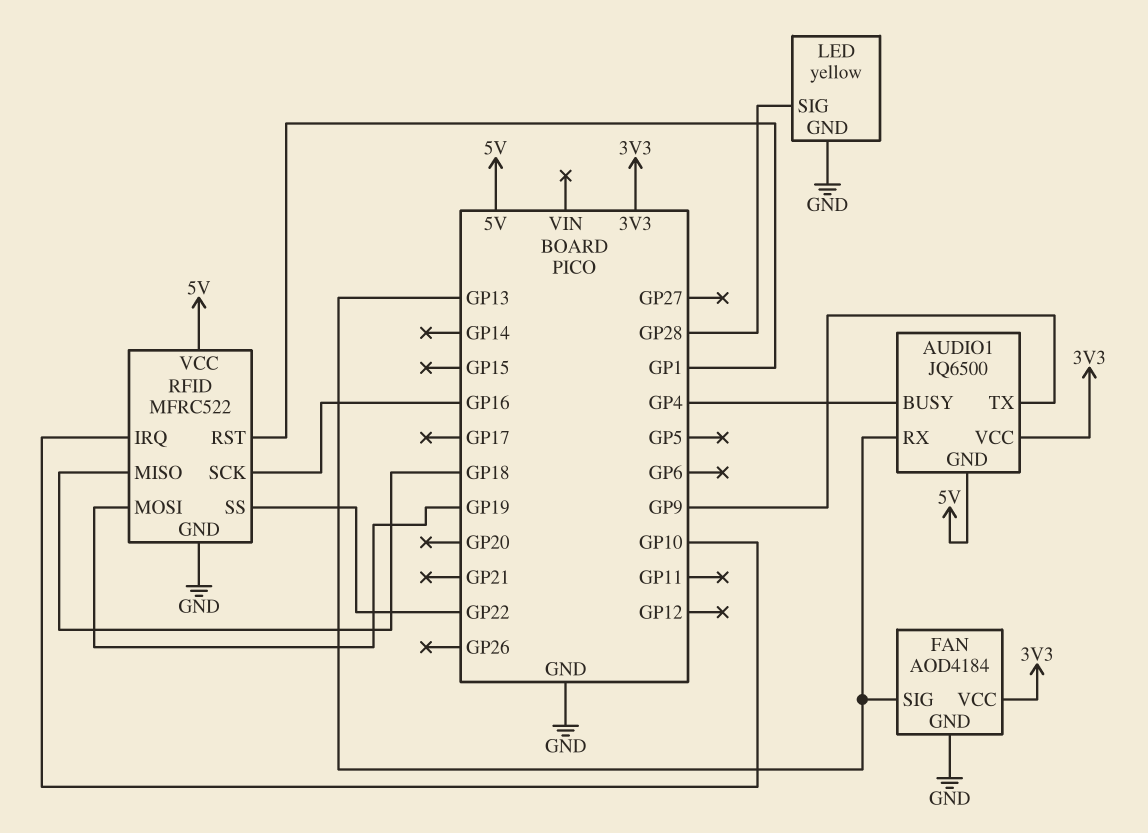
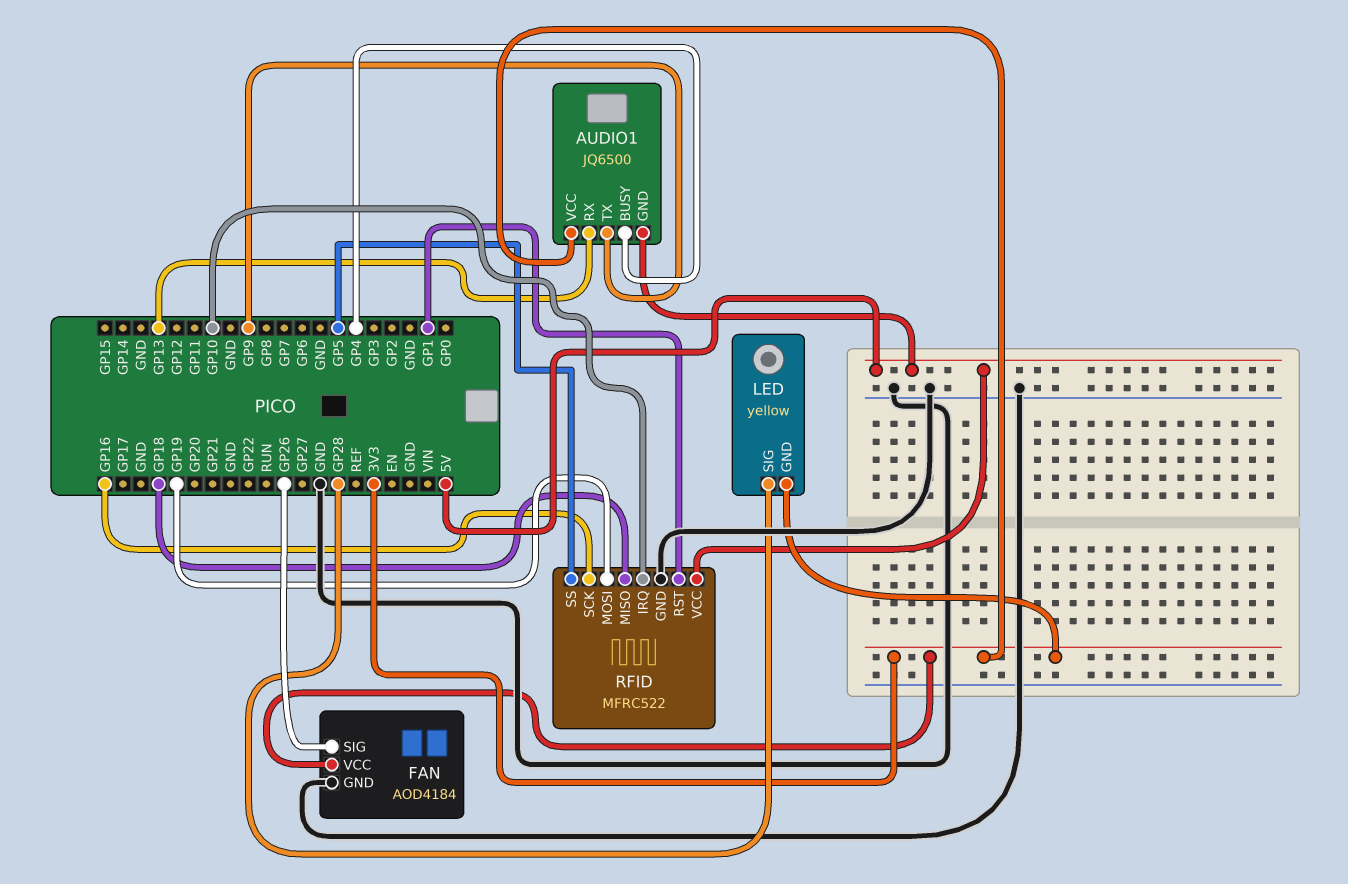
FAN pin SIG: GP13 -> GP26
LED pin GND: GND -> 3V3
RFID pin SS: GP22 -> GP5

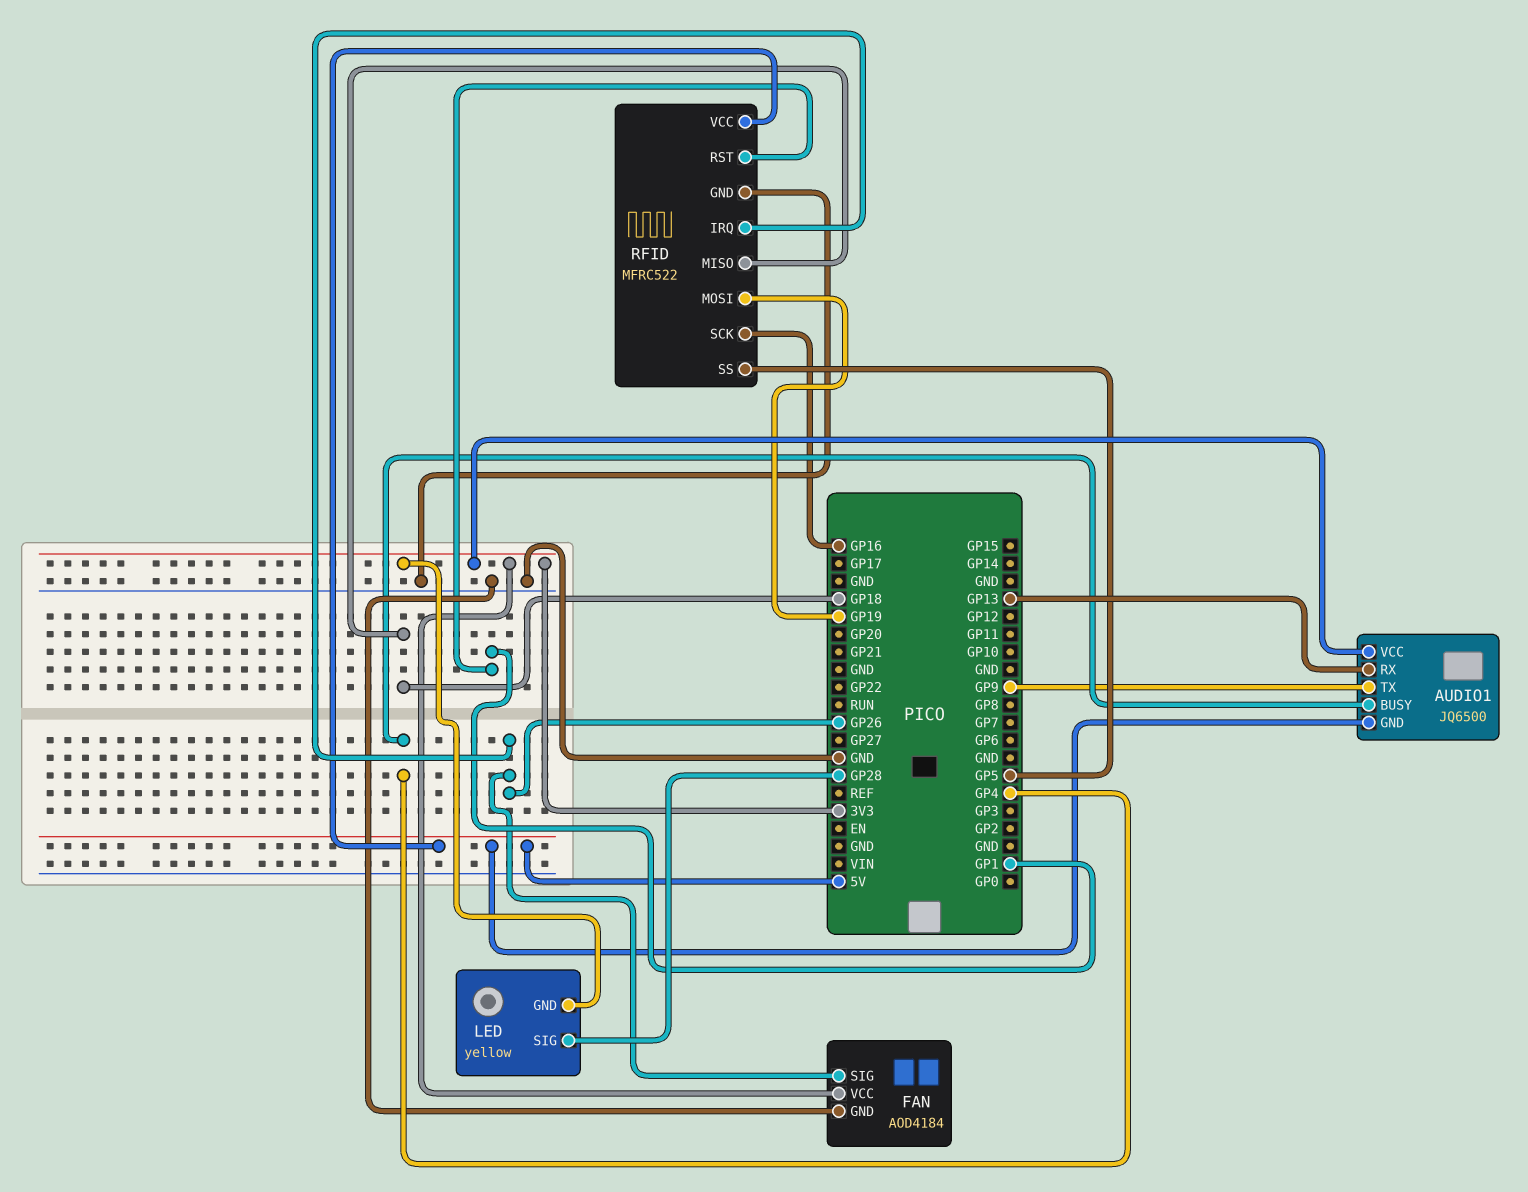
RFID pin IRQ: GP10 -> GP26

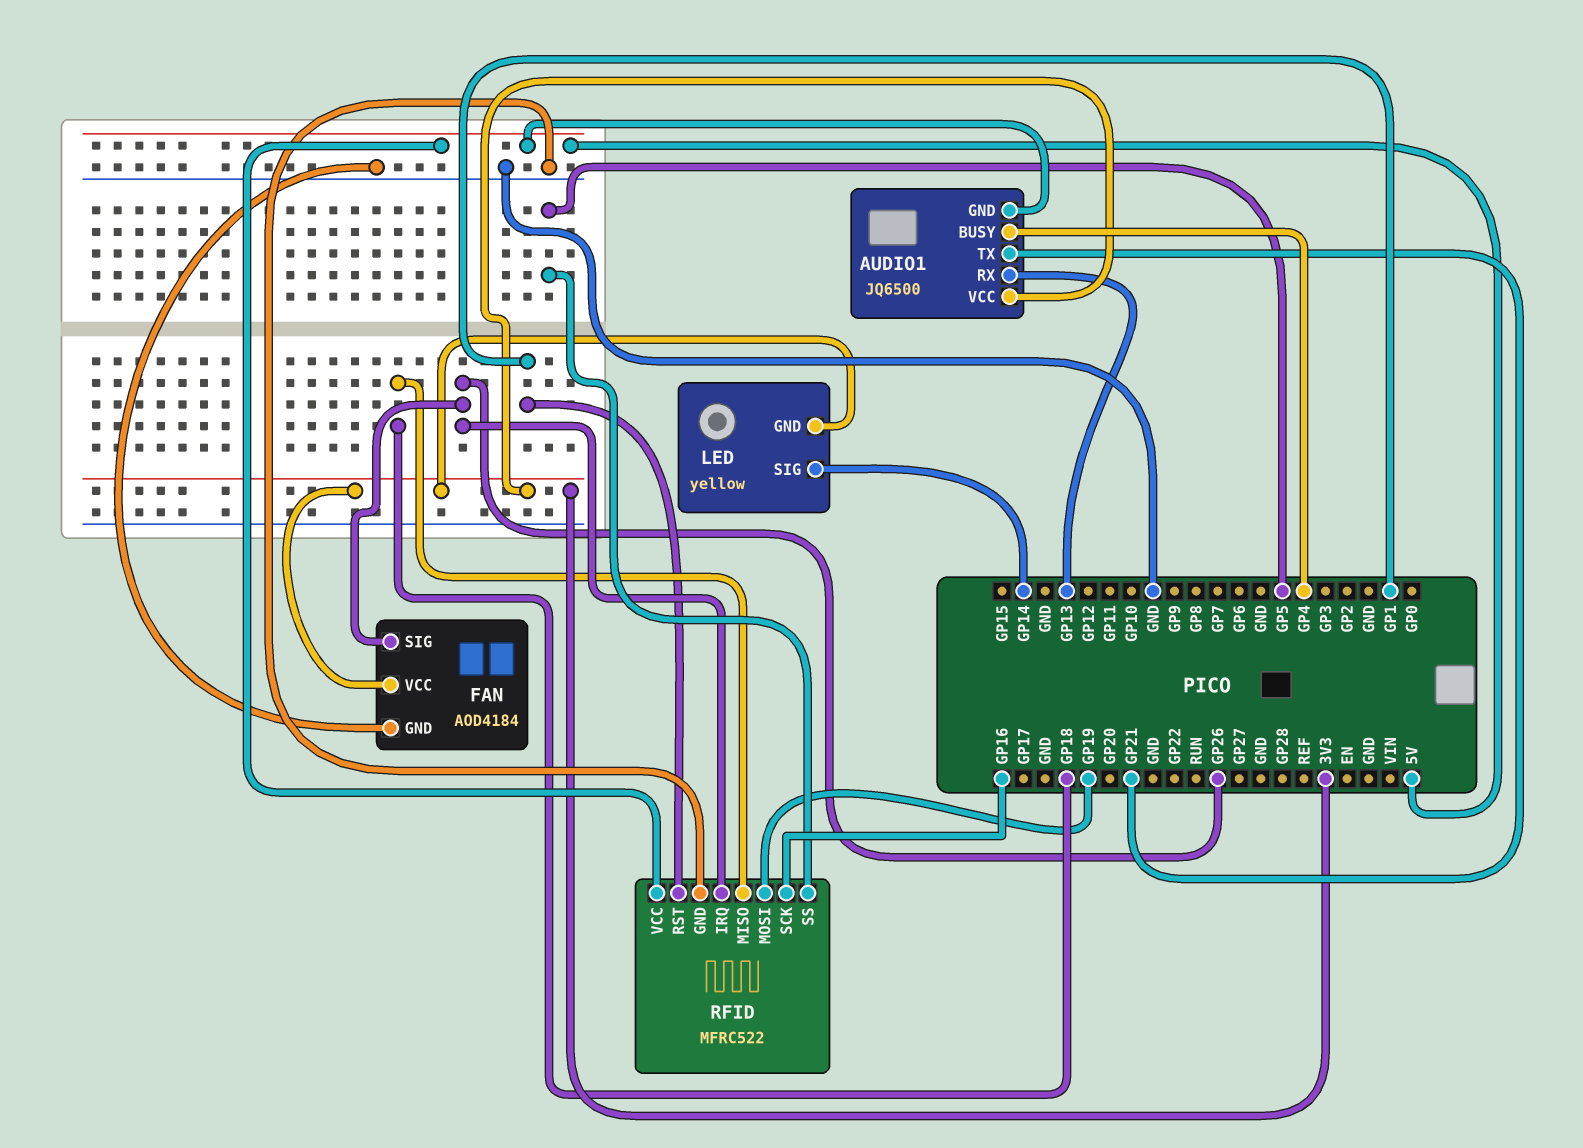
AUDIO1 pin TX: GP9 -> GP21
LED pin SIG: GP28 -> GP14

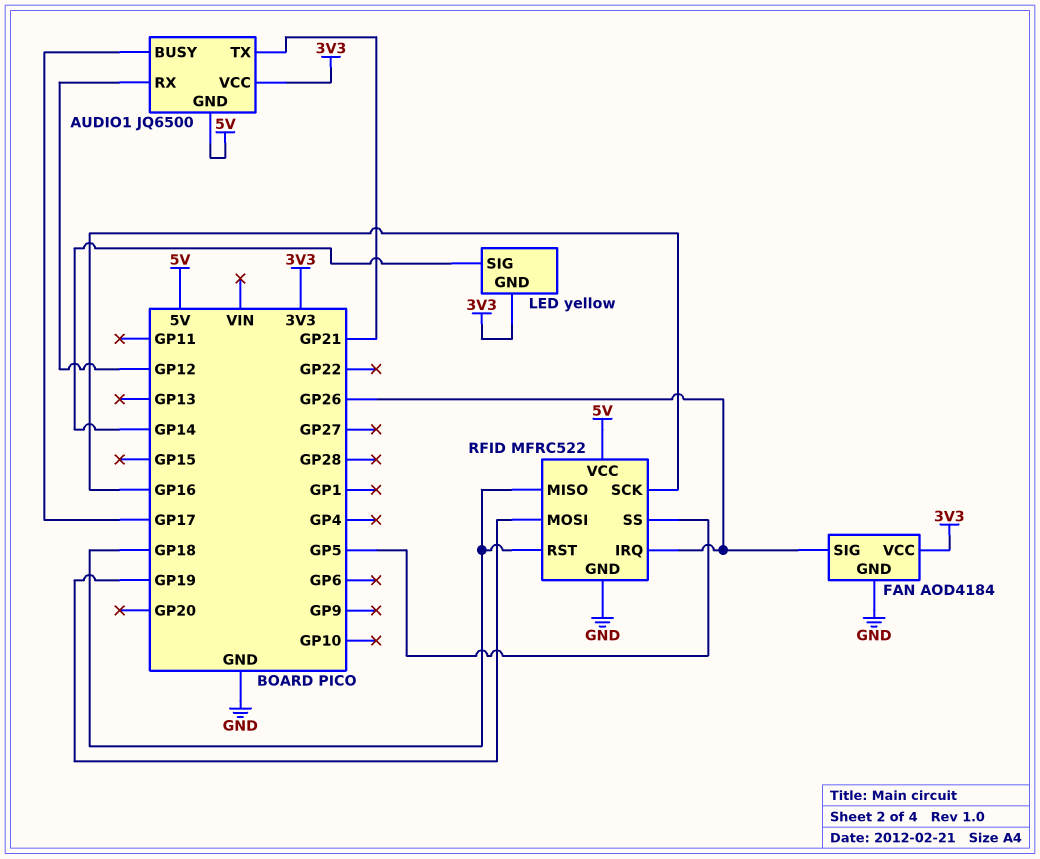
AUDIO1 pin BUSY: GP4 -> GP17
AUDIO1 pin RX: GP13 -> GP12
RFID pin RST: GP1 -> GP18

